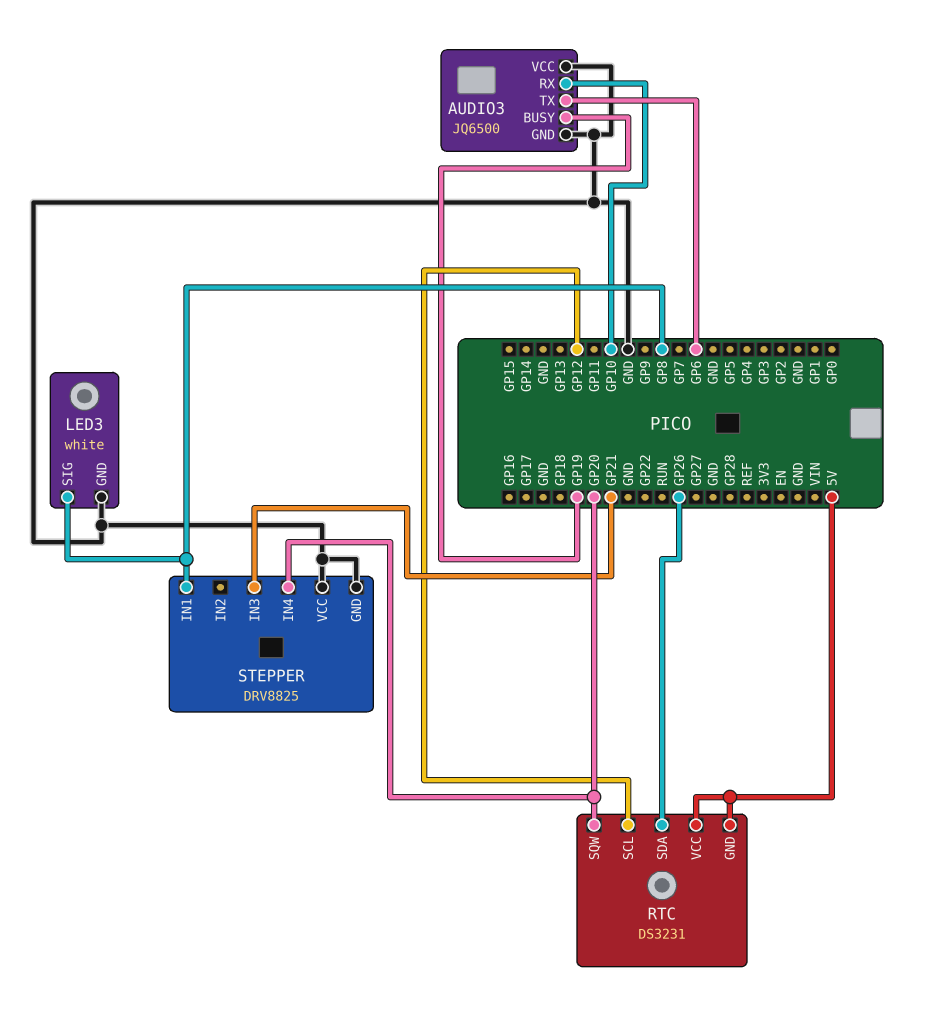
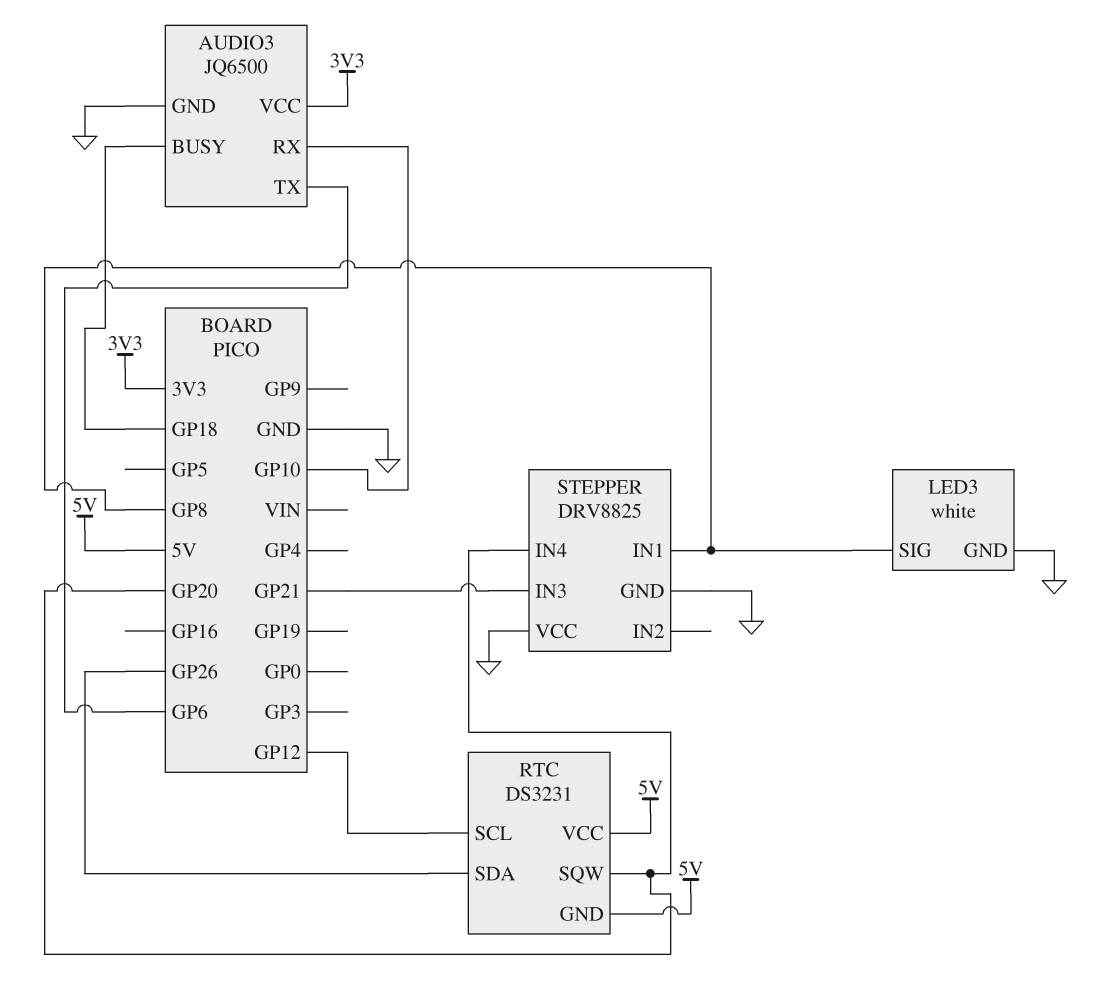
AUDIO3 pin BUSY: GP19 -> GP18
AUDIO3 pin VCC: GND -> 3V3

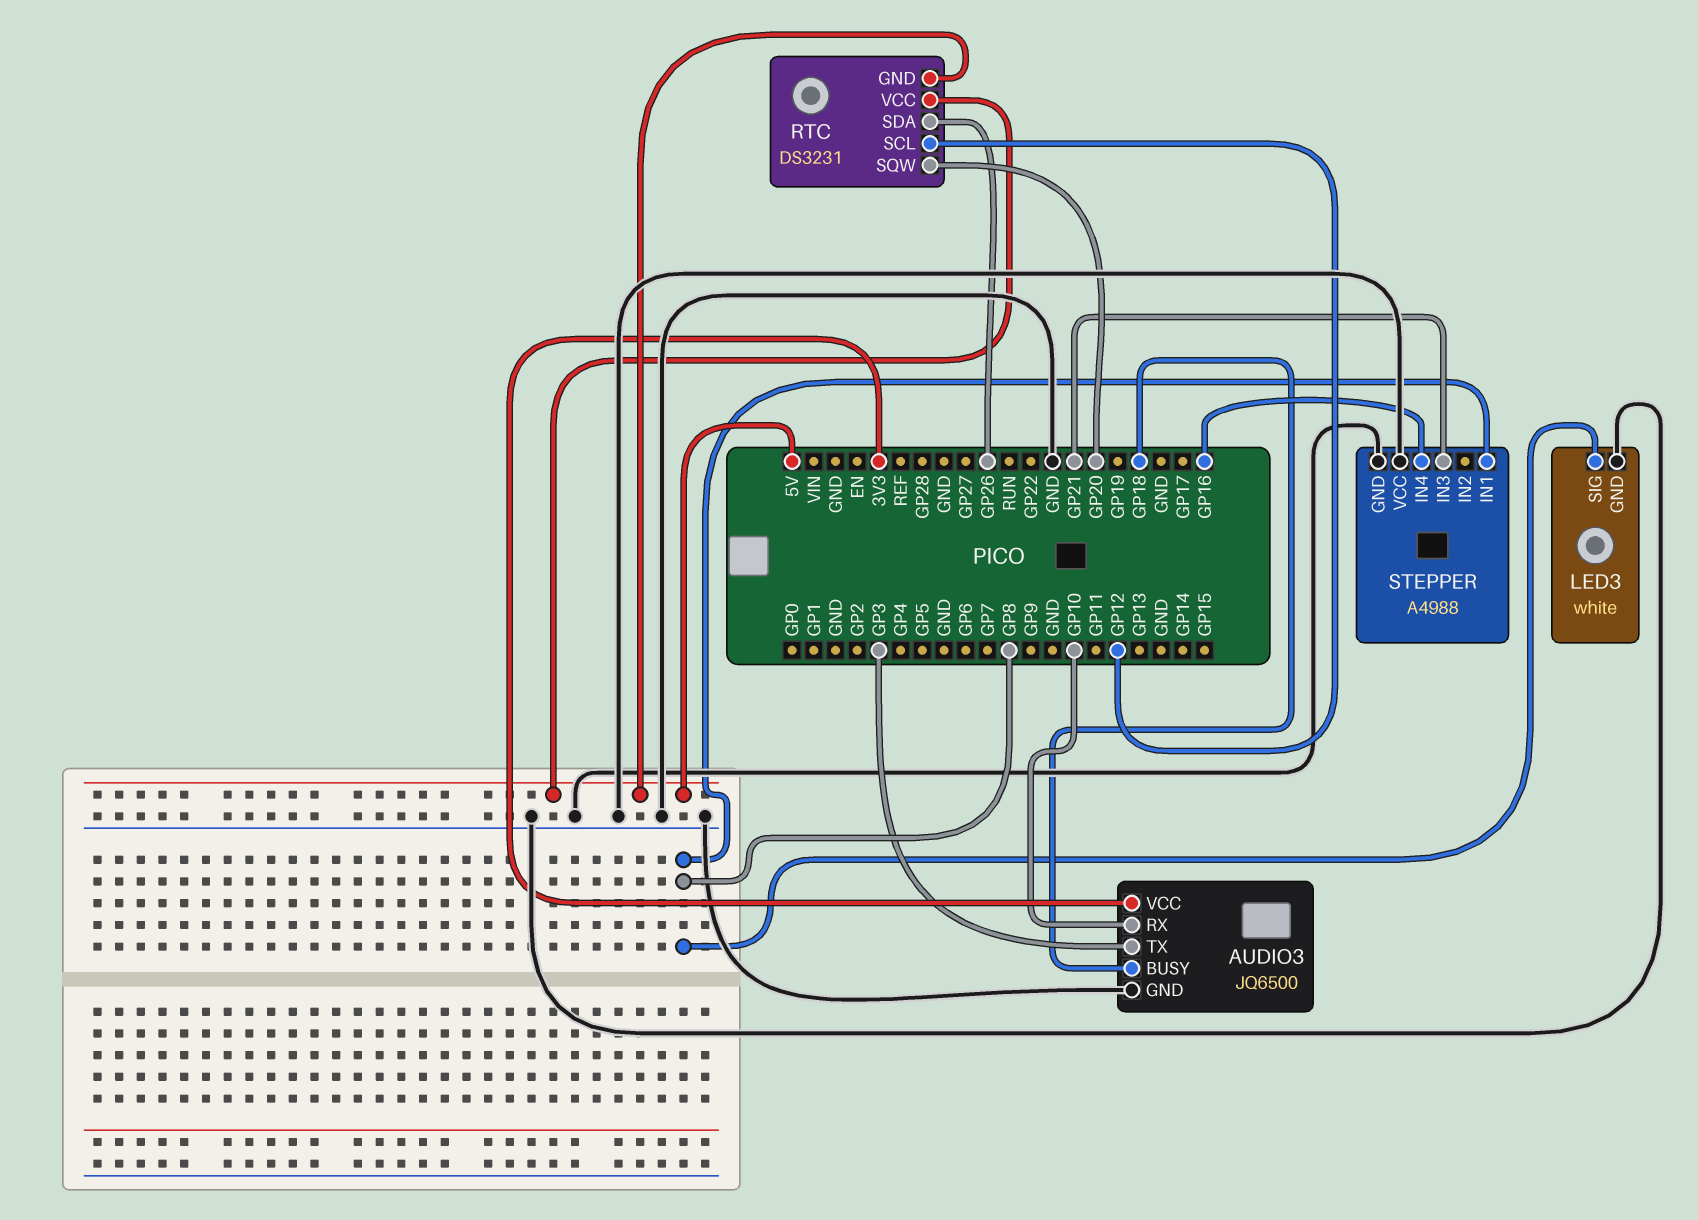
AUDIO3 pin TX: GP6 -> GP3
STEPPER: DRV8825 -> A4988
STEPPER pin IN4: GP20 -> GP16

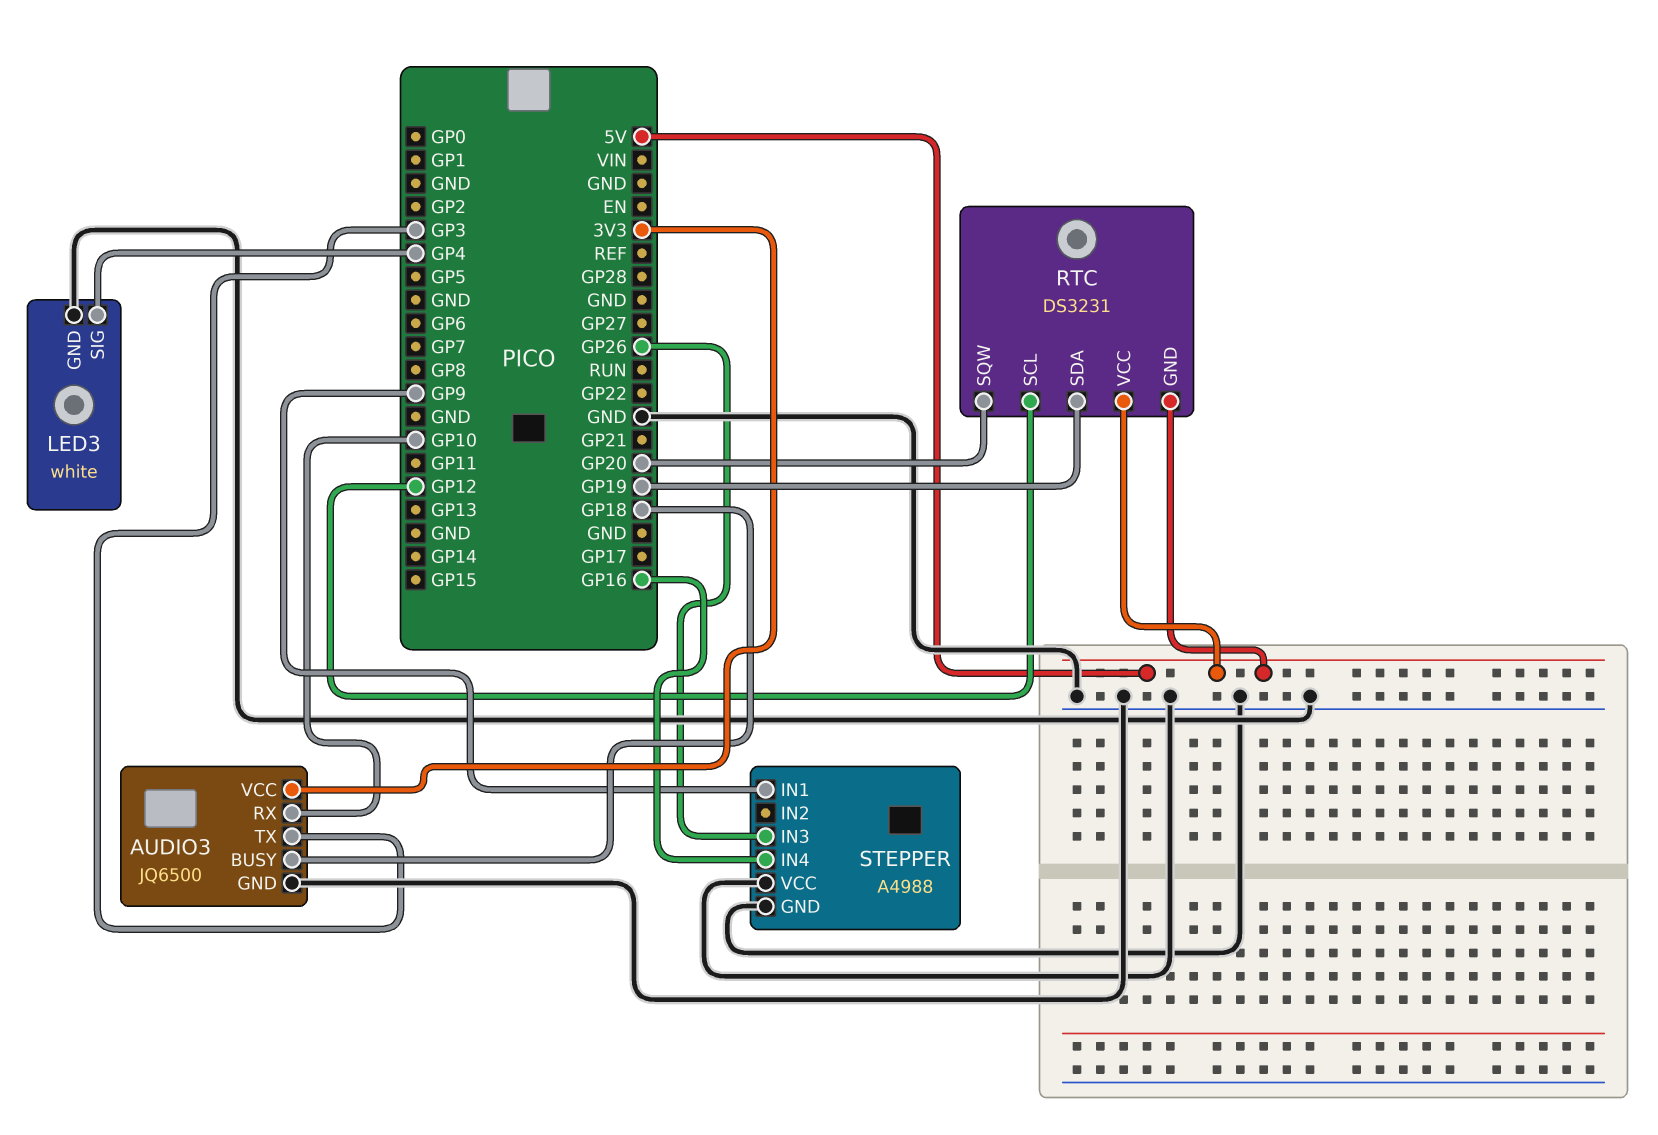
LED3 pin SIG: GP8 -> GP4
RTC pin SDA: GP26 -> GP19
STEPPER pin IN1: GP8 -> GP9
STEPPER pin IN3: GP21 -> GP26

